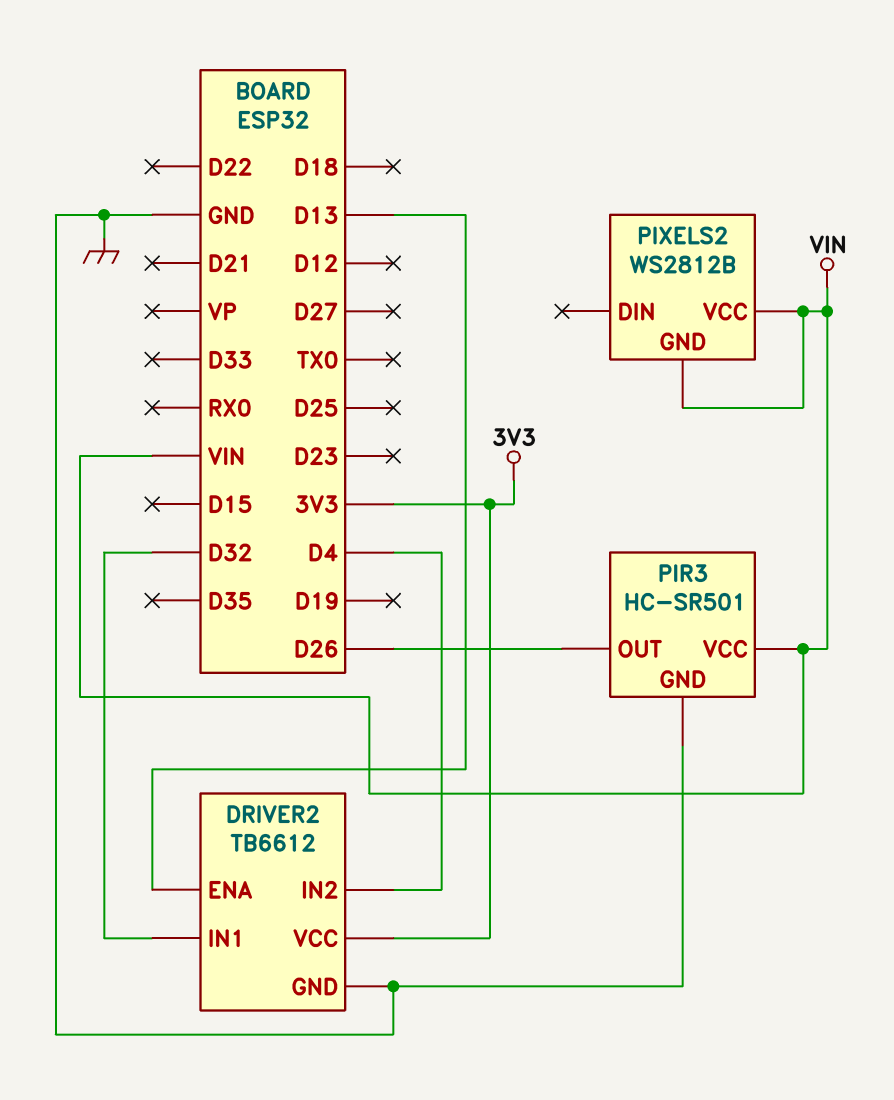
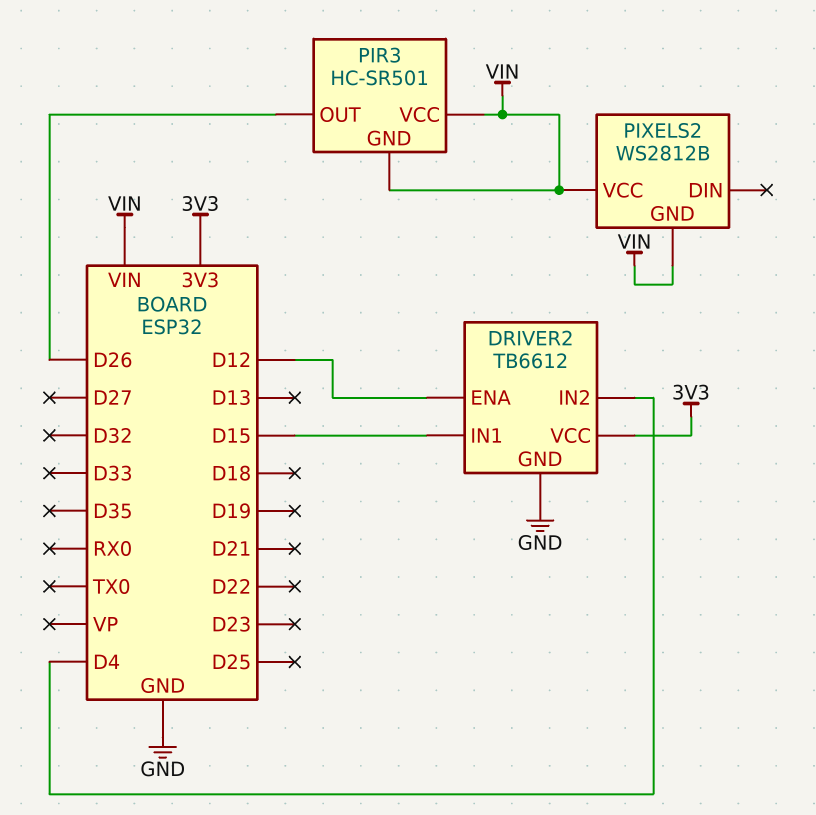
DRIVER2 pin ENA: D13 -> D12
DRIVER2 pin IN1: D32 -> D15
PIR3 pin GND: GND -> VIN

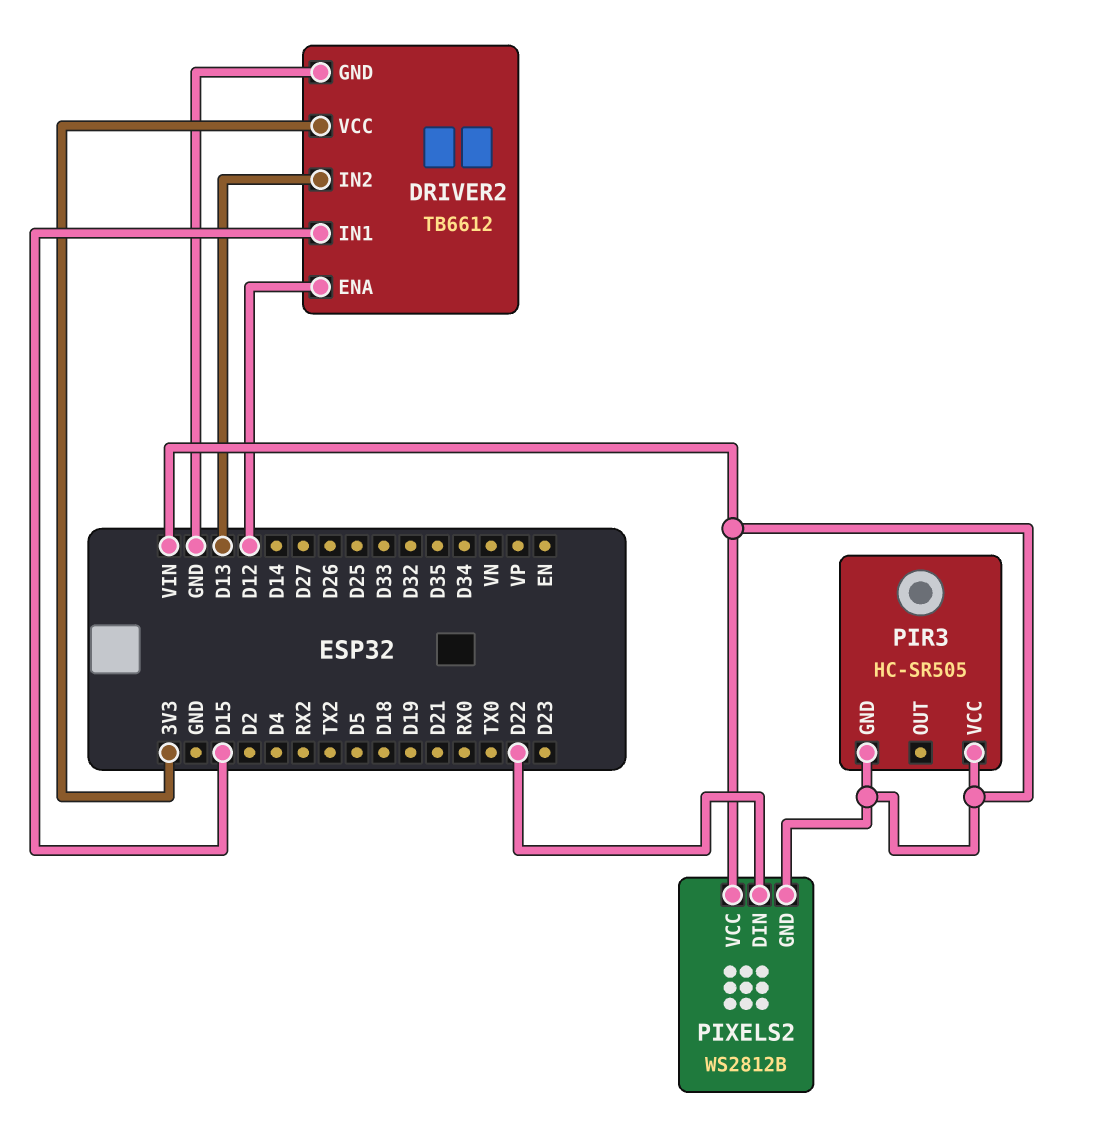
DRIVER2 pin IN2: D4 -> D13
PIR3: HC-SR501 -> HC-SR505
PIR3 pin OUT: D26 -> none
PIXELS2 pin DIN: none -> D22

